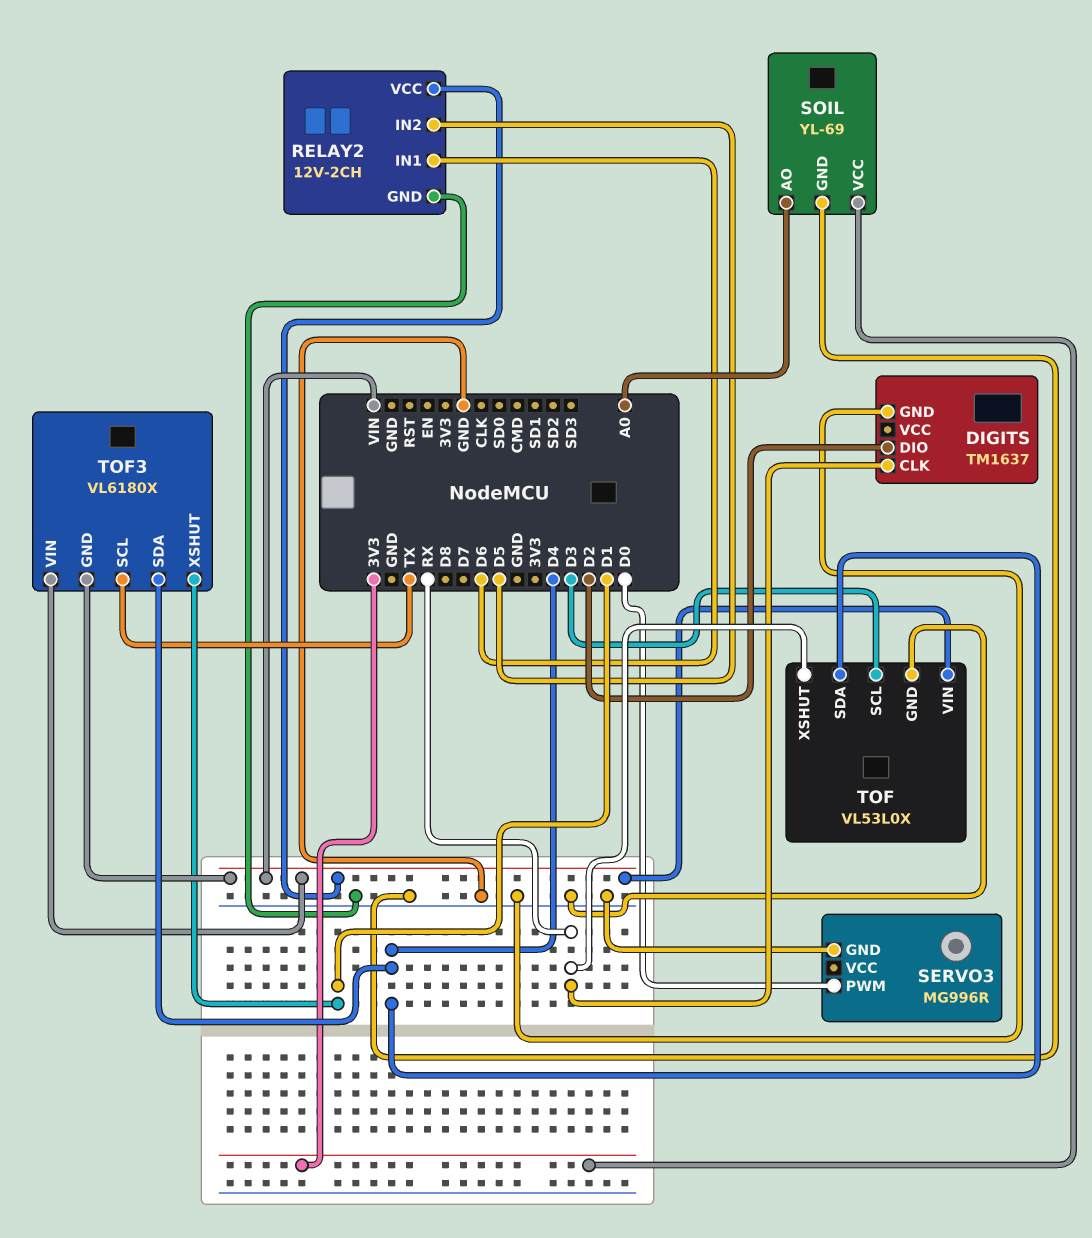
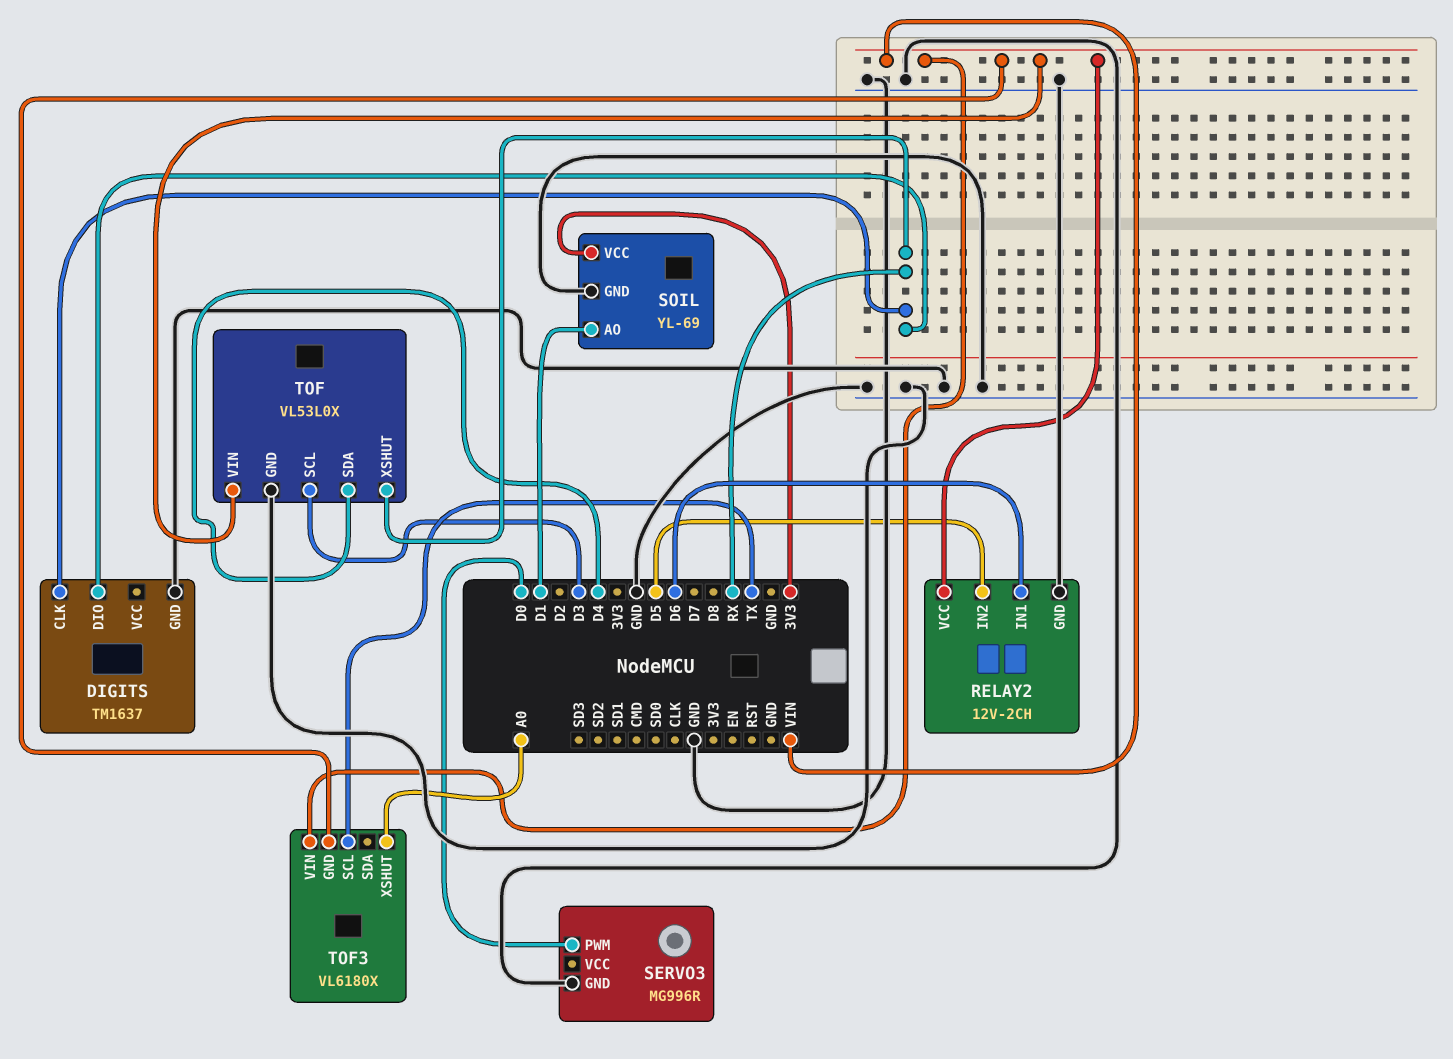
DIGITS pin DIO: D2 -> RX
SOIL pin AO: A0 -> D1
TOF3 pin SDA: D4 -> none
TOF3 pin XSHUT: D1 -> A0

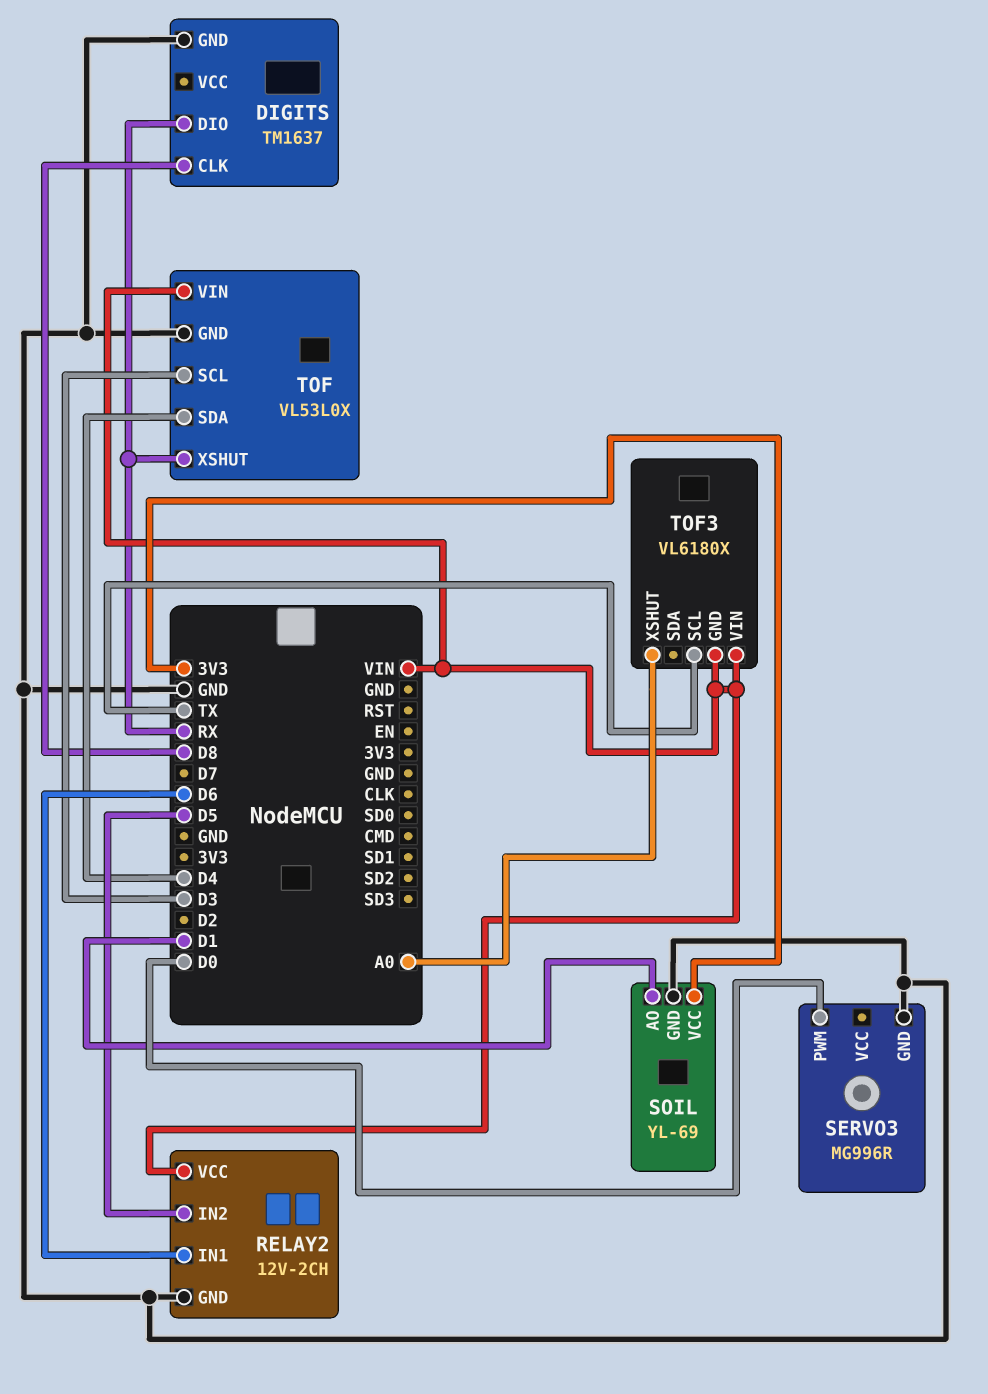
DIGITS pin CLK: RX -> D8

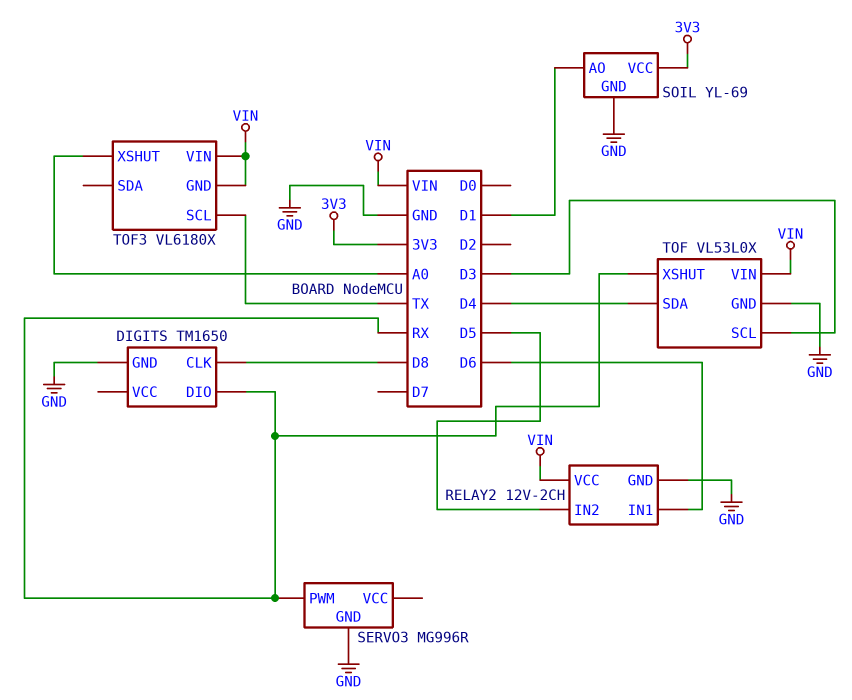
DIGITS: TM1637 -> TM1650
SERVO3 pin PWM: D0 -> RX

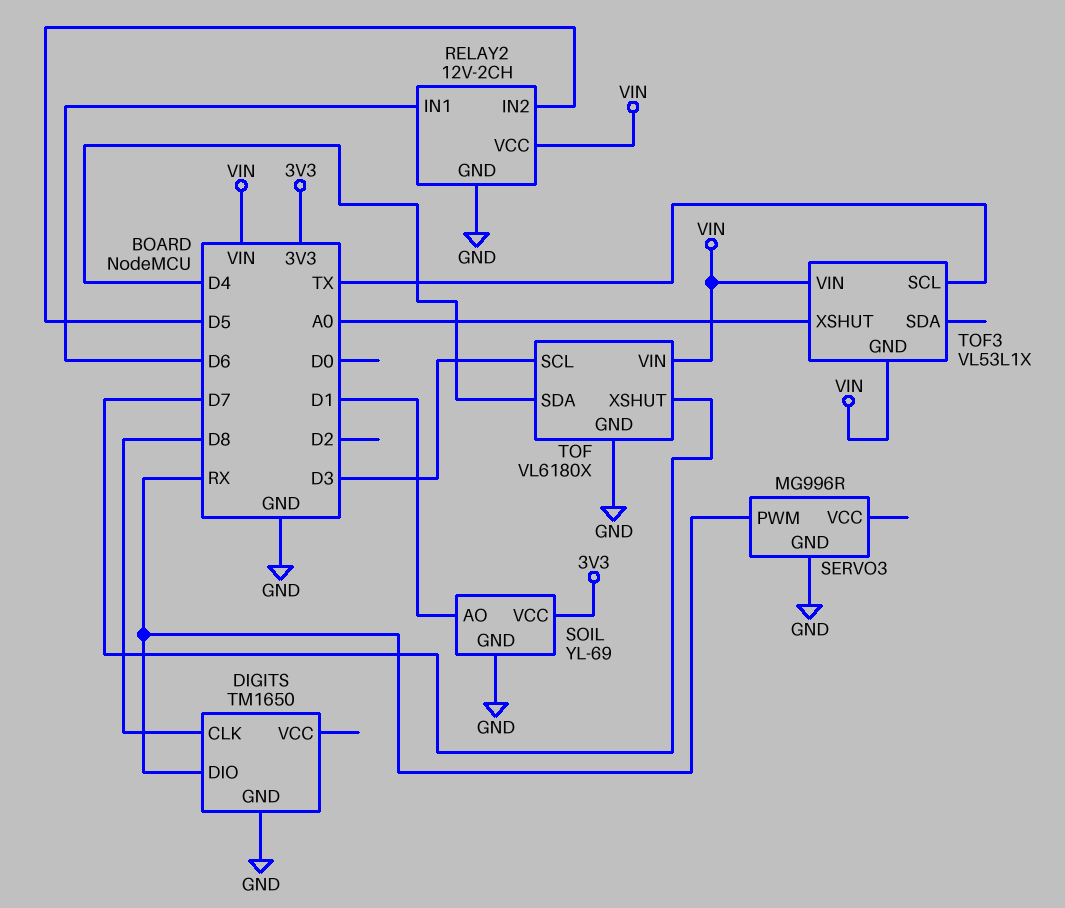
TOF: VL53L0X -> VL6180X
TOF pin XSHUT: RX -> D7
TOF3: VL6180X -> VL53L1X

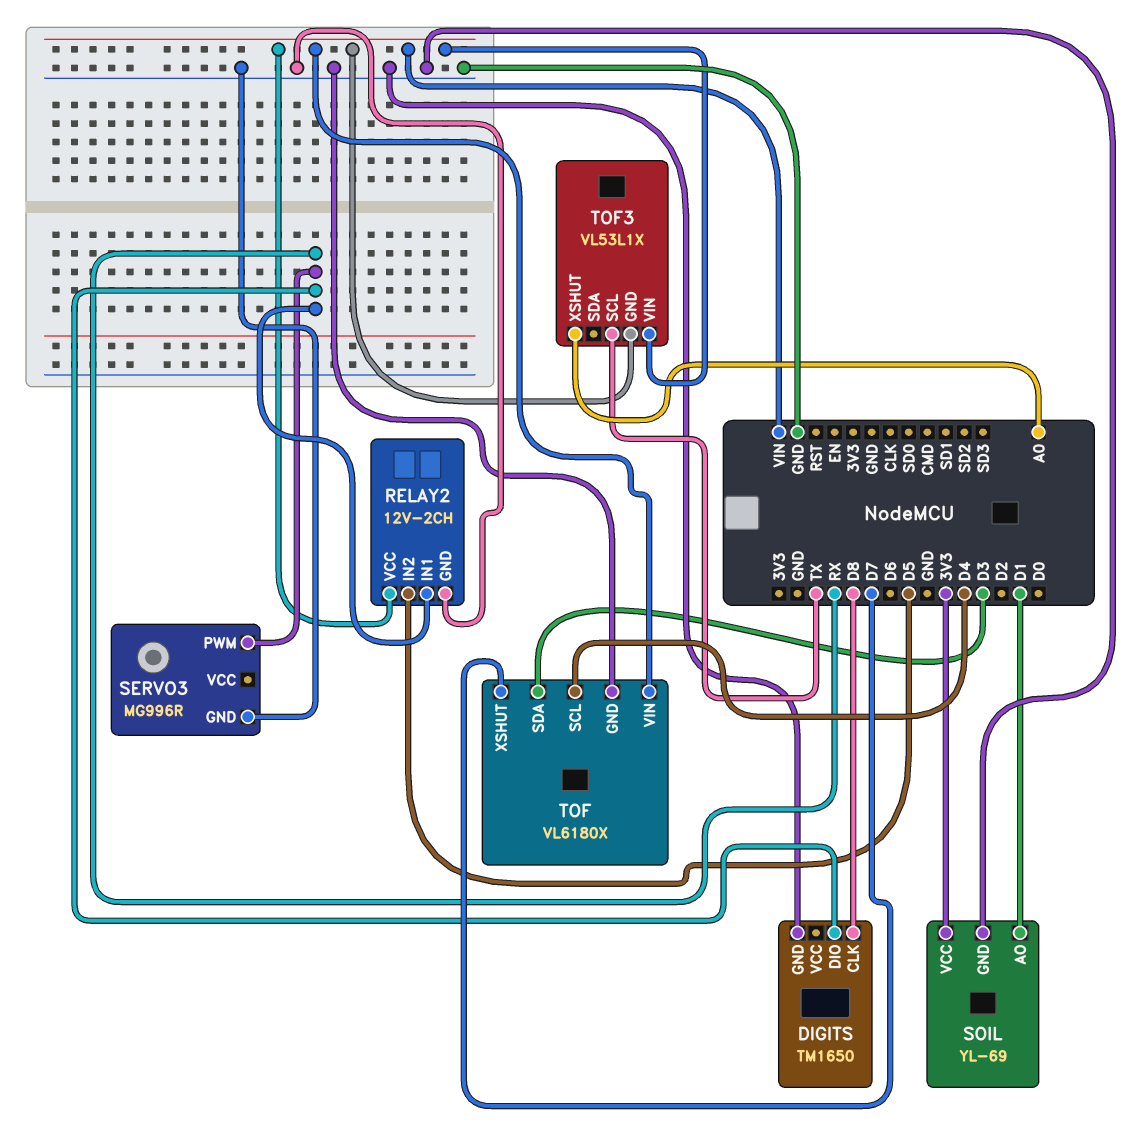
RELAY2 pin IN1: D6 -> RX
TOF pin SCL: D3 -> D4
TOF pin SDA: D4 -> D3

